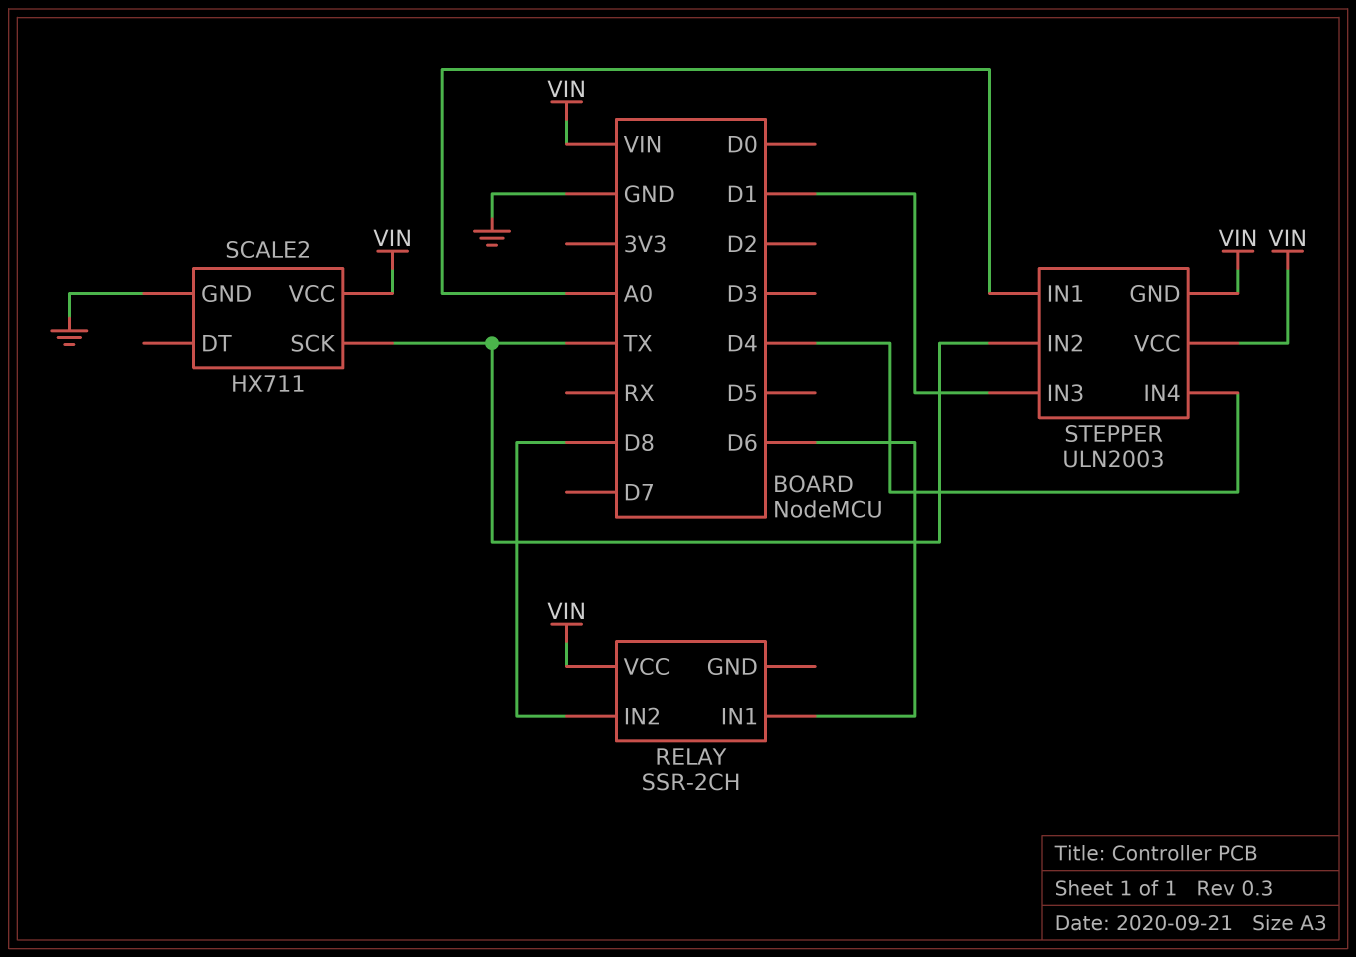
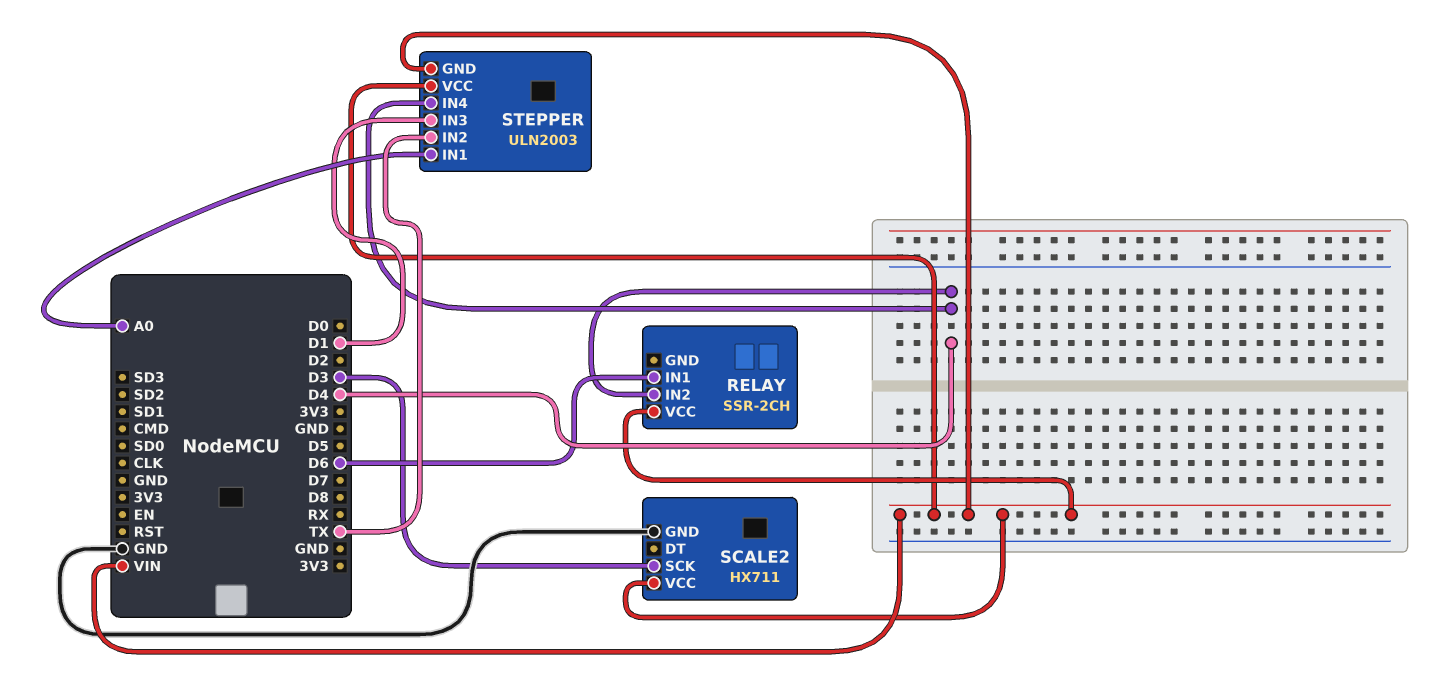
RELAY pin IN2: D8 -> D4
SCALE2 pin SCK: TX -> D3

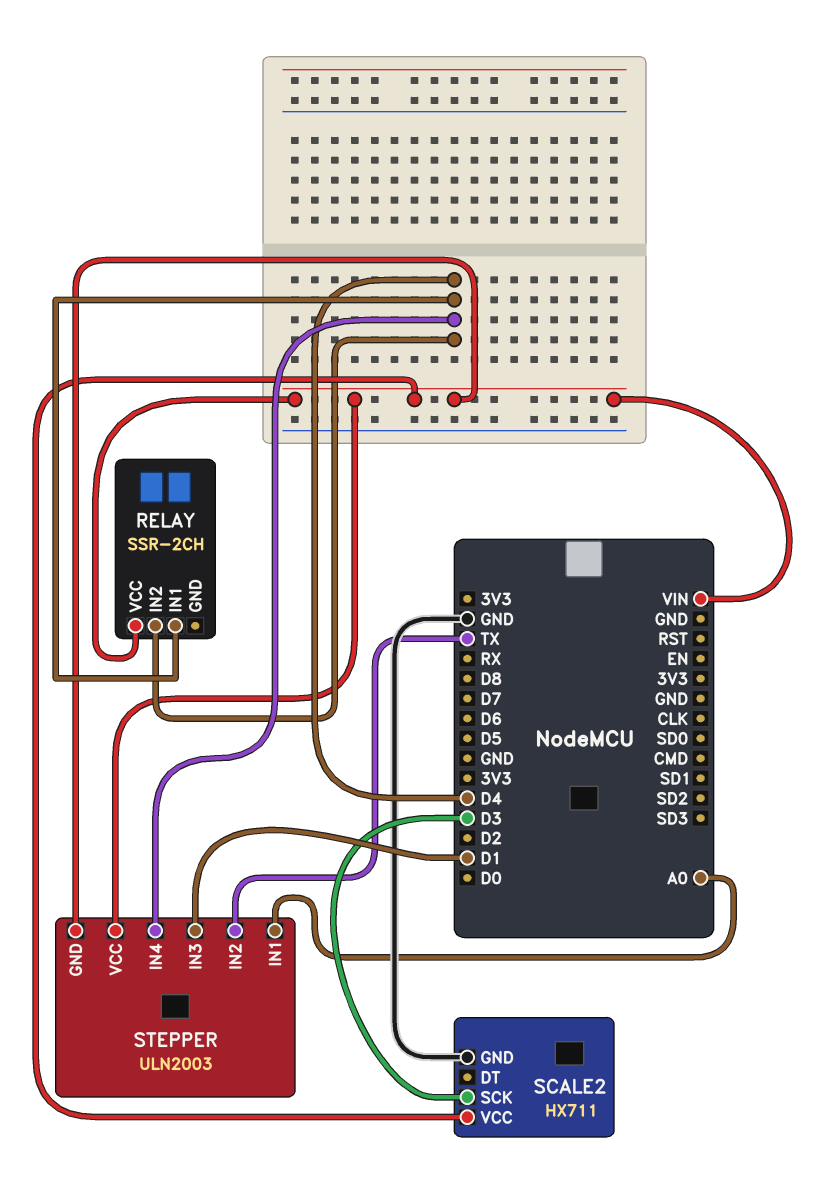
RELAY pin IN1: D6 -> D4

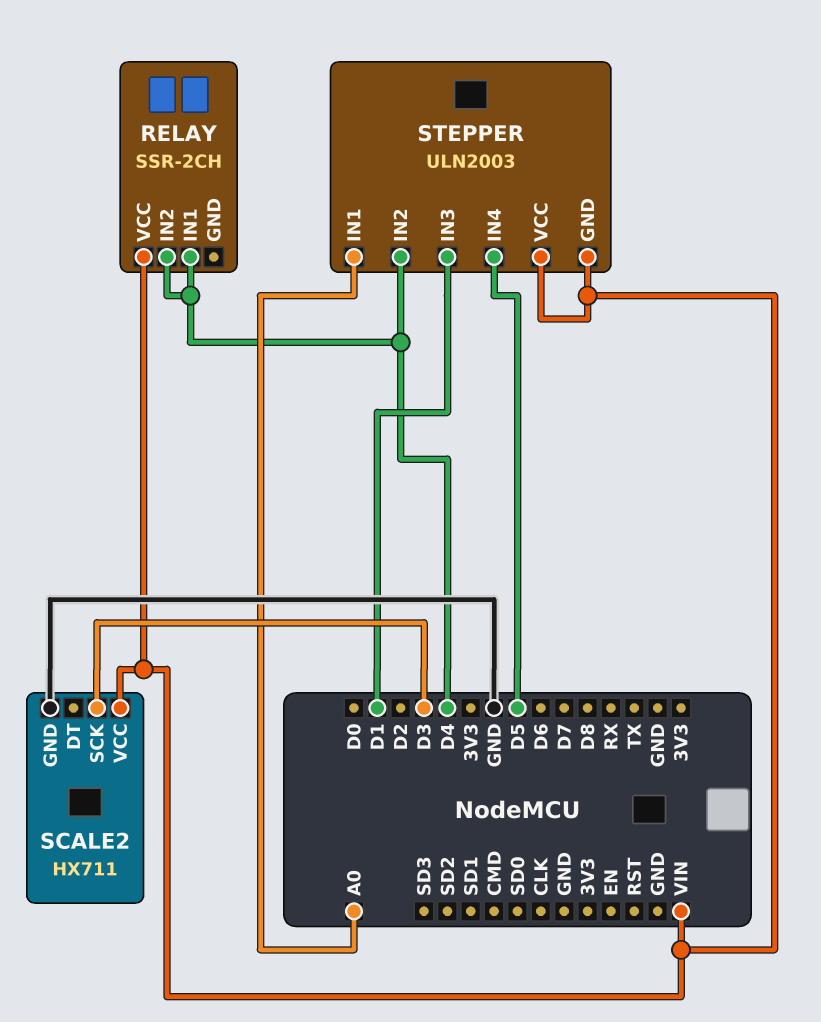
STEPPER pin IN2: TX -> D4
STEPPER pin IN4: D4 -> D5

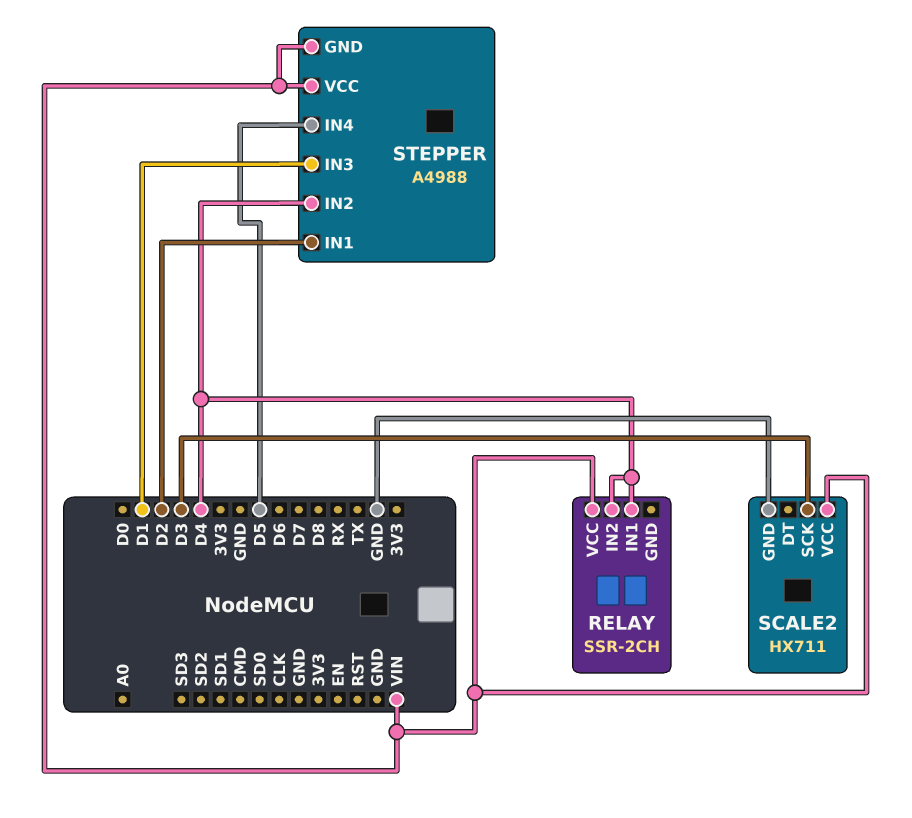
STEPPER: ULN2003 -> A4988
STEPPER pin IN1: A0 -> D2

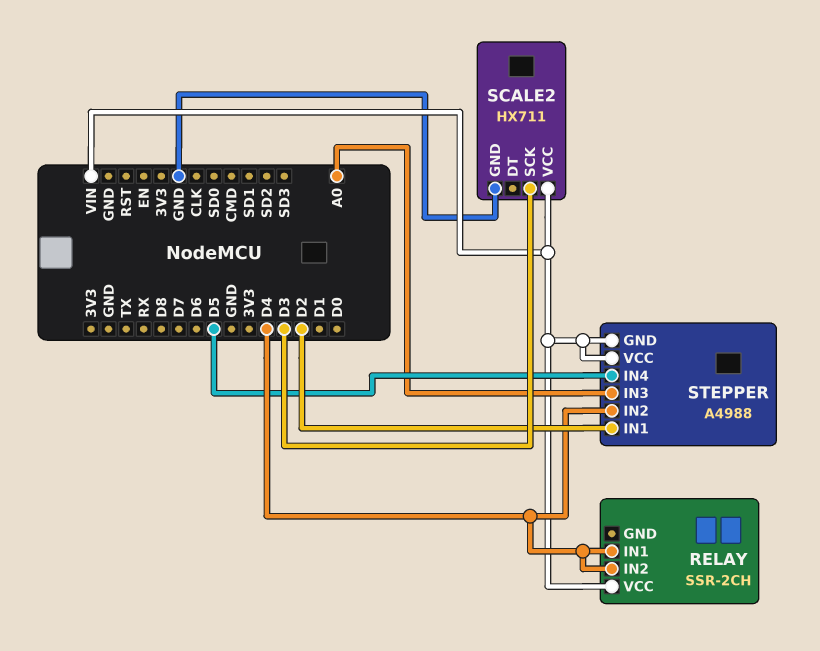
STEPPER pin IN3: D1 -> A0

